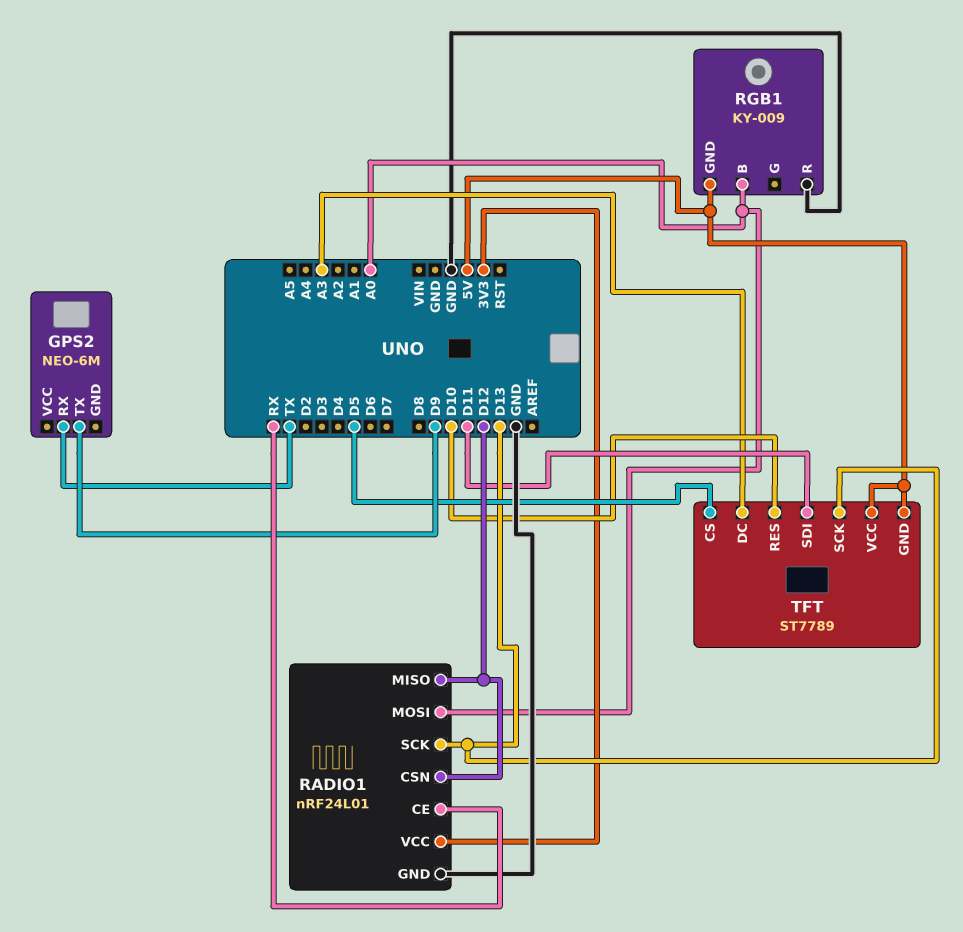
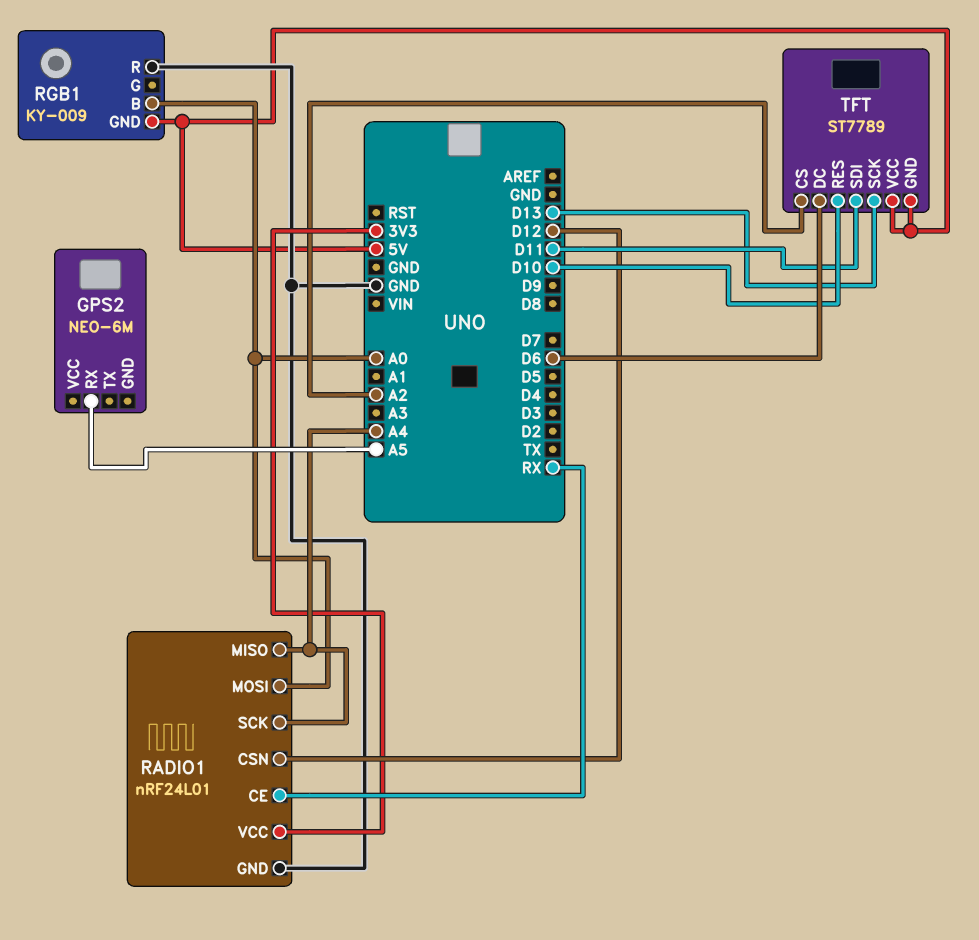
GPS2 pin RX: TX -> A5
GPS2 pin TX: D9 -> none
RADIO1 pin MISO: D12 -> A4
RADIO1 pin SCK: D13 -> A4
TFT pin CS: D5 -> A2
TFT pin DC: A3 -> D6

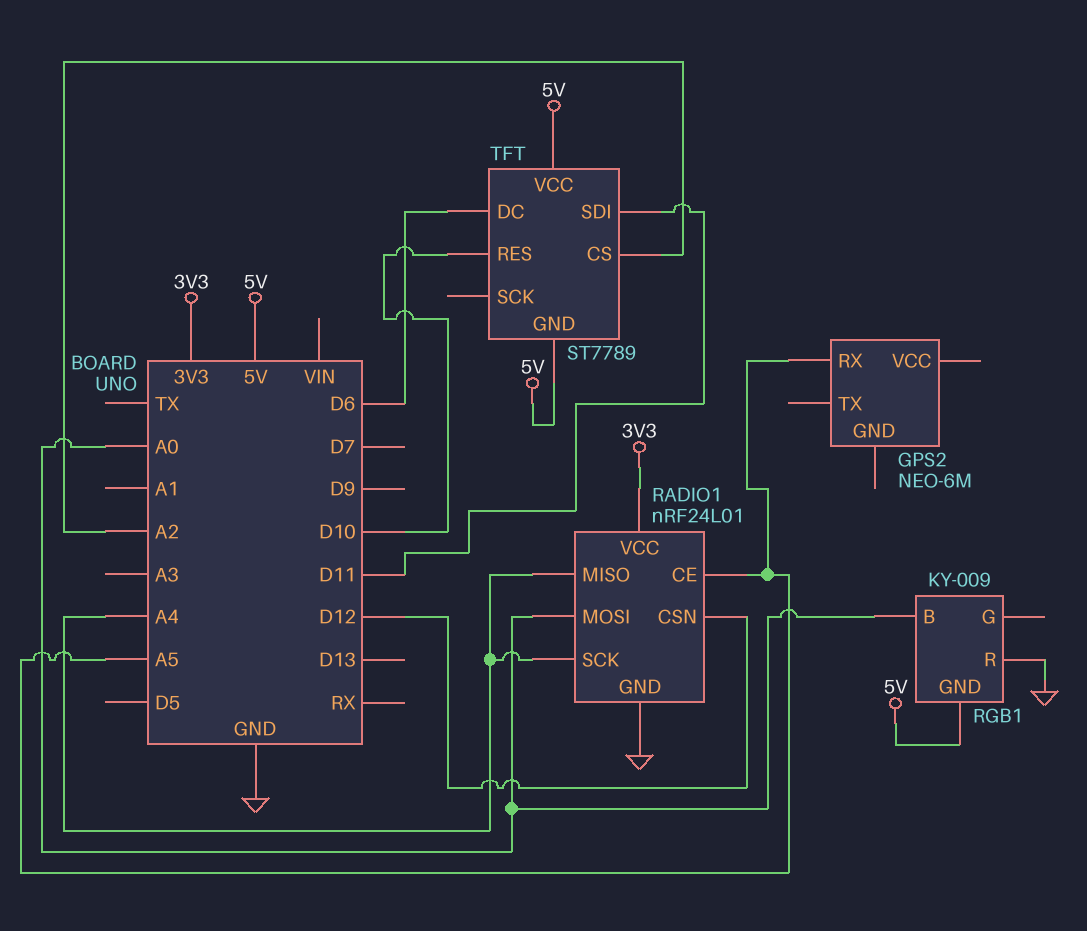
RADIO1 pin CE: RX -> A5
TFT pin SCK: D13 -> none

